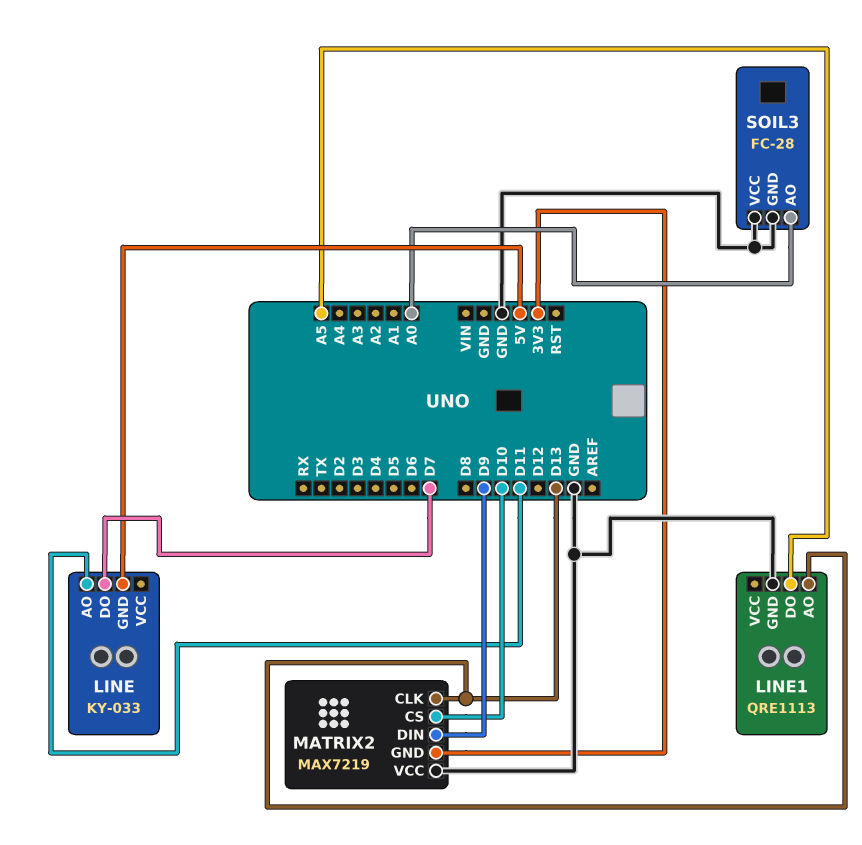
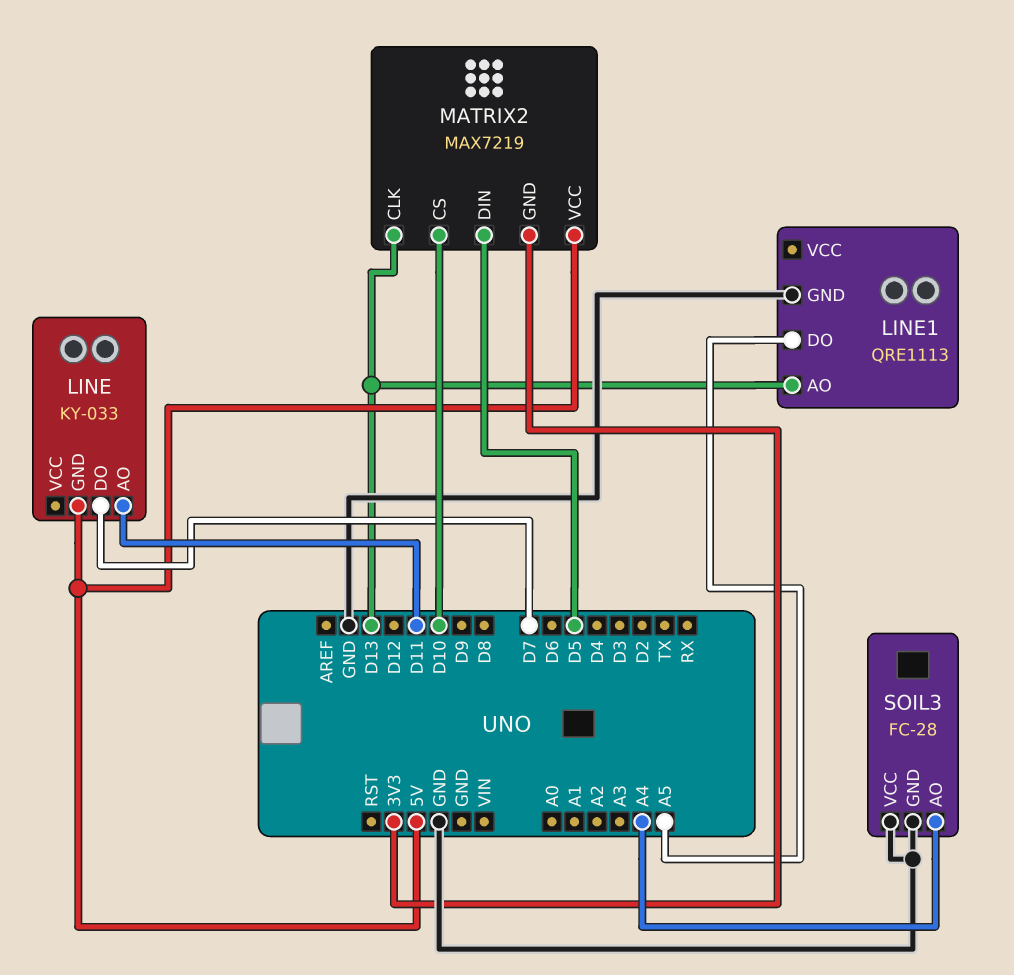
MATRIX2 pin DIN: D9 -> D5
MATRIX2 pin VCC: GND -> 5V
SOIL3 pin AO: A0 -> A4

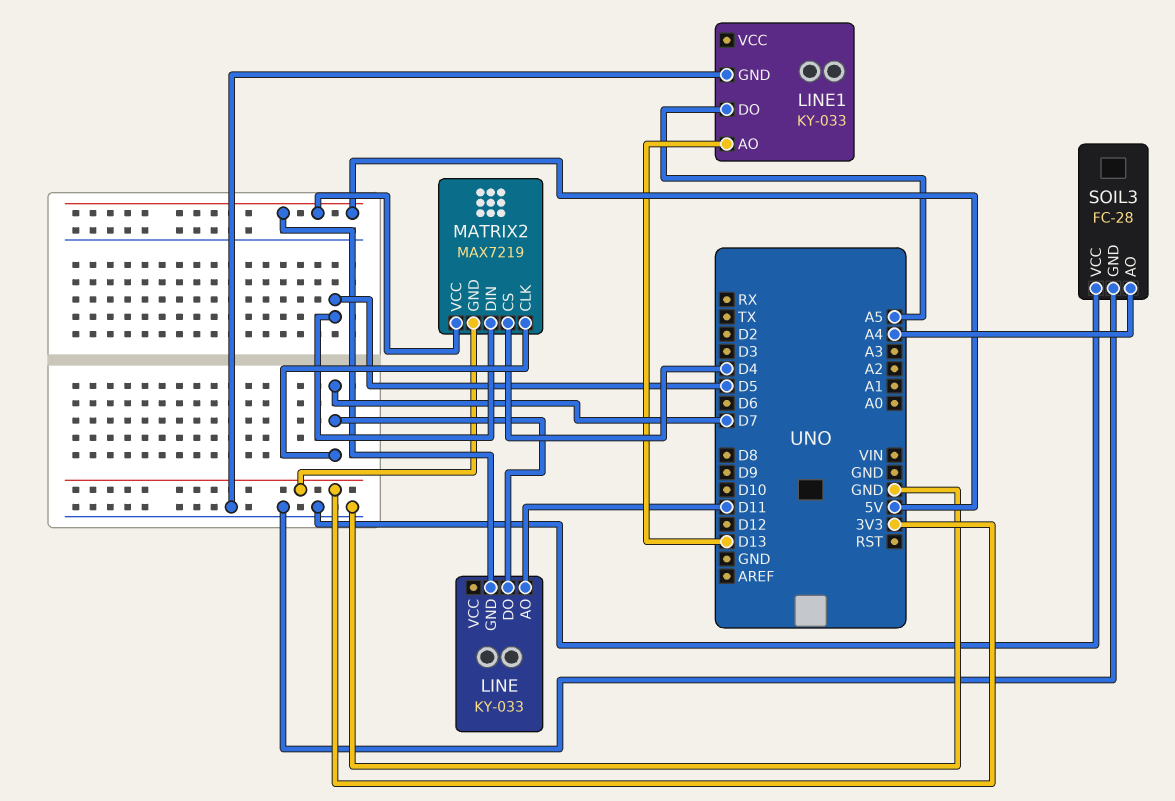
LINE1: QRE1113 -> KY-033
MATRIX2 pin CLK: D13 -> D7
MATRIX2 pin CS: D10 -> D4

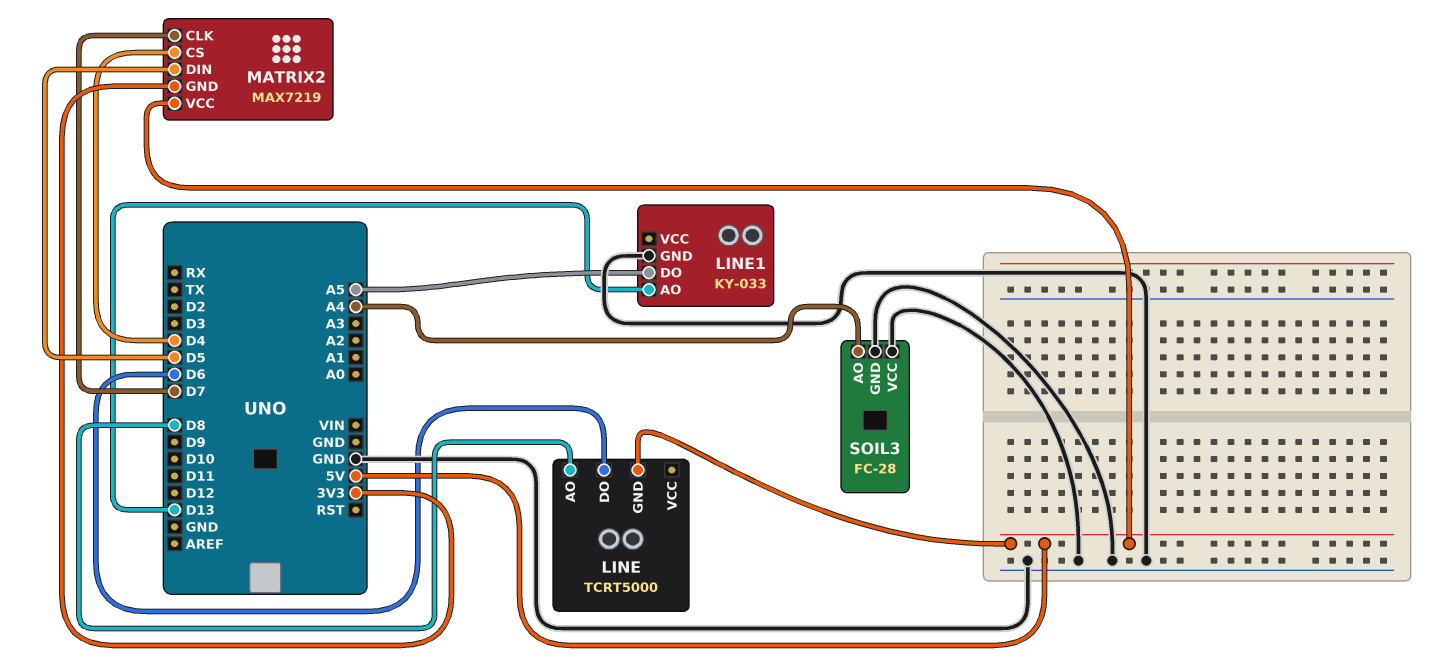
LINE: KY-033 -> TCRT5000
LINE pin AO: D11 -> D8
LINE pin DO: D7 -> D6

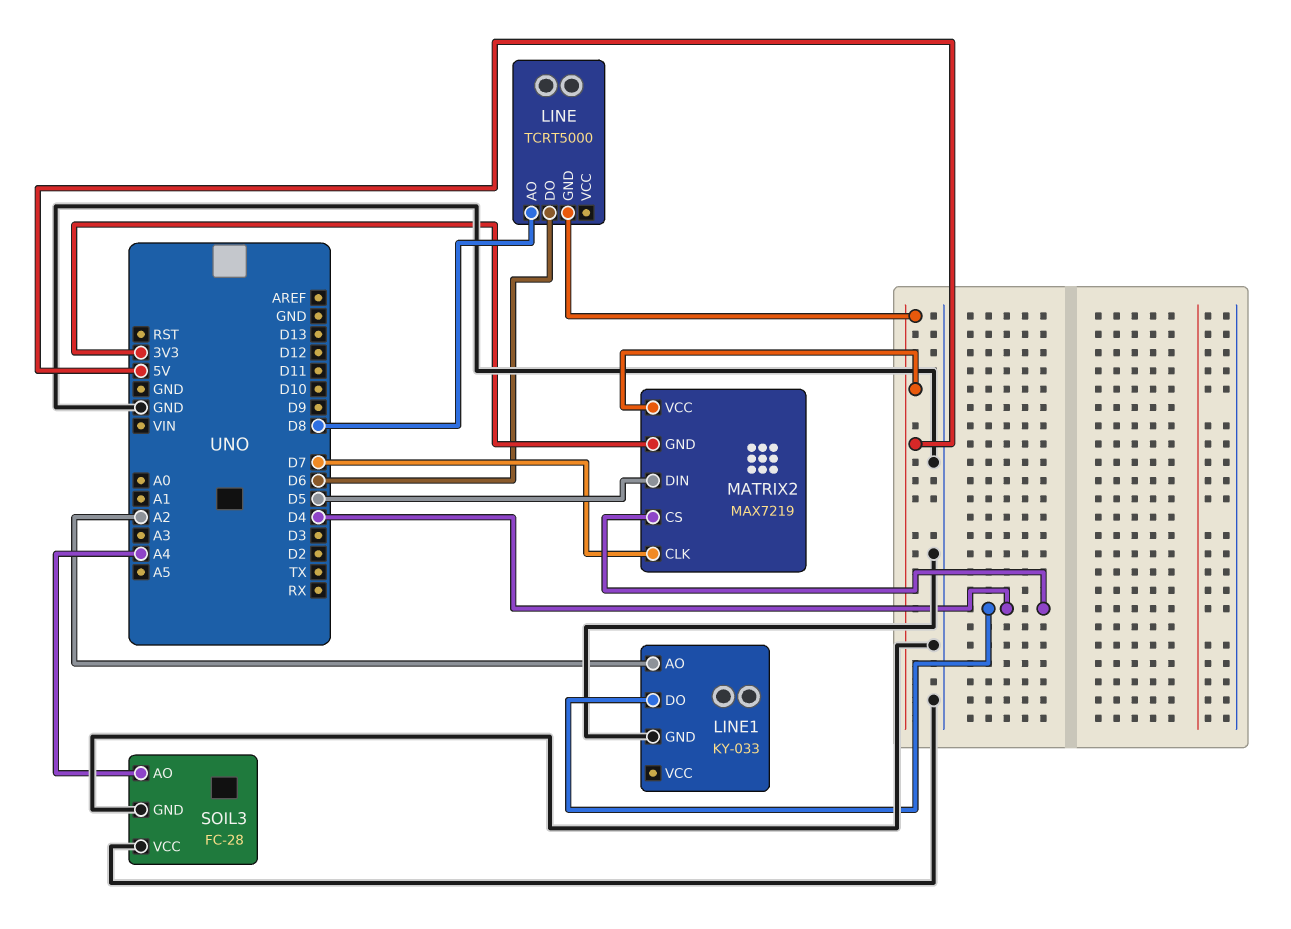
LINE1 pin AO: D13 -> A2
LINE1 pin DO: A5 -> D4

